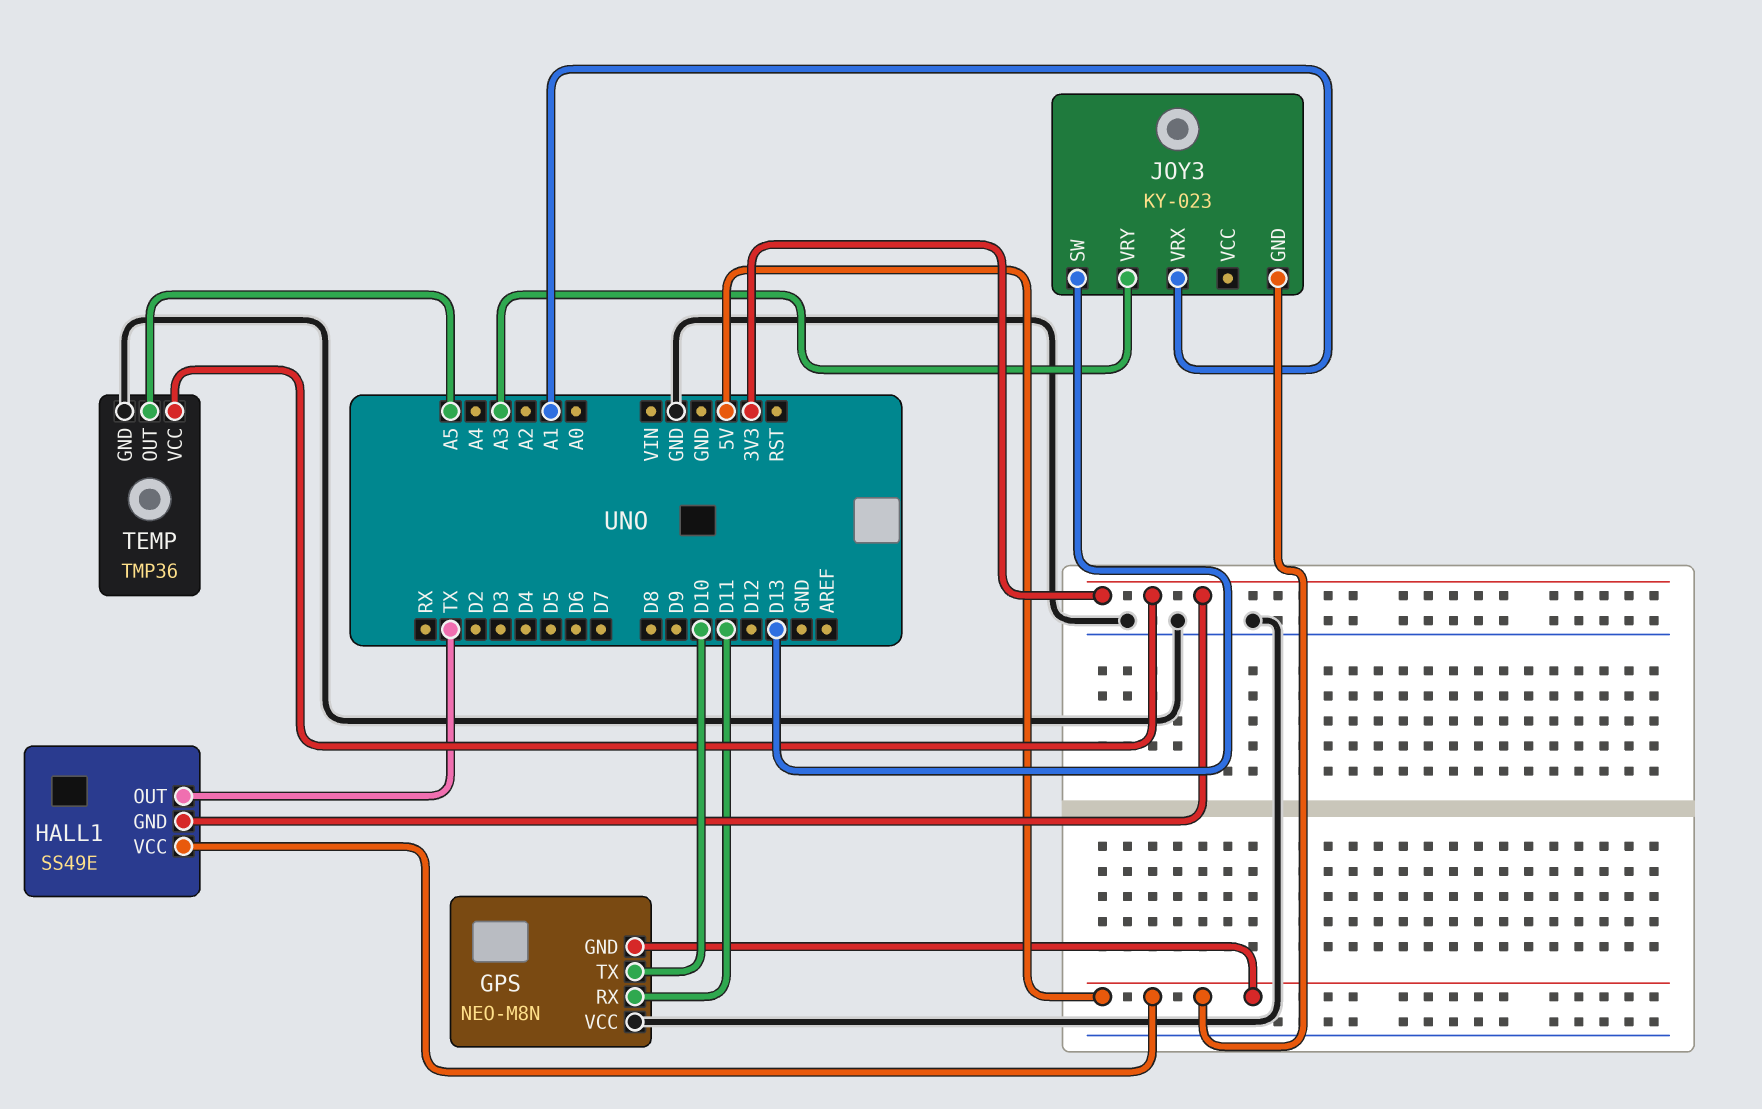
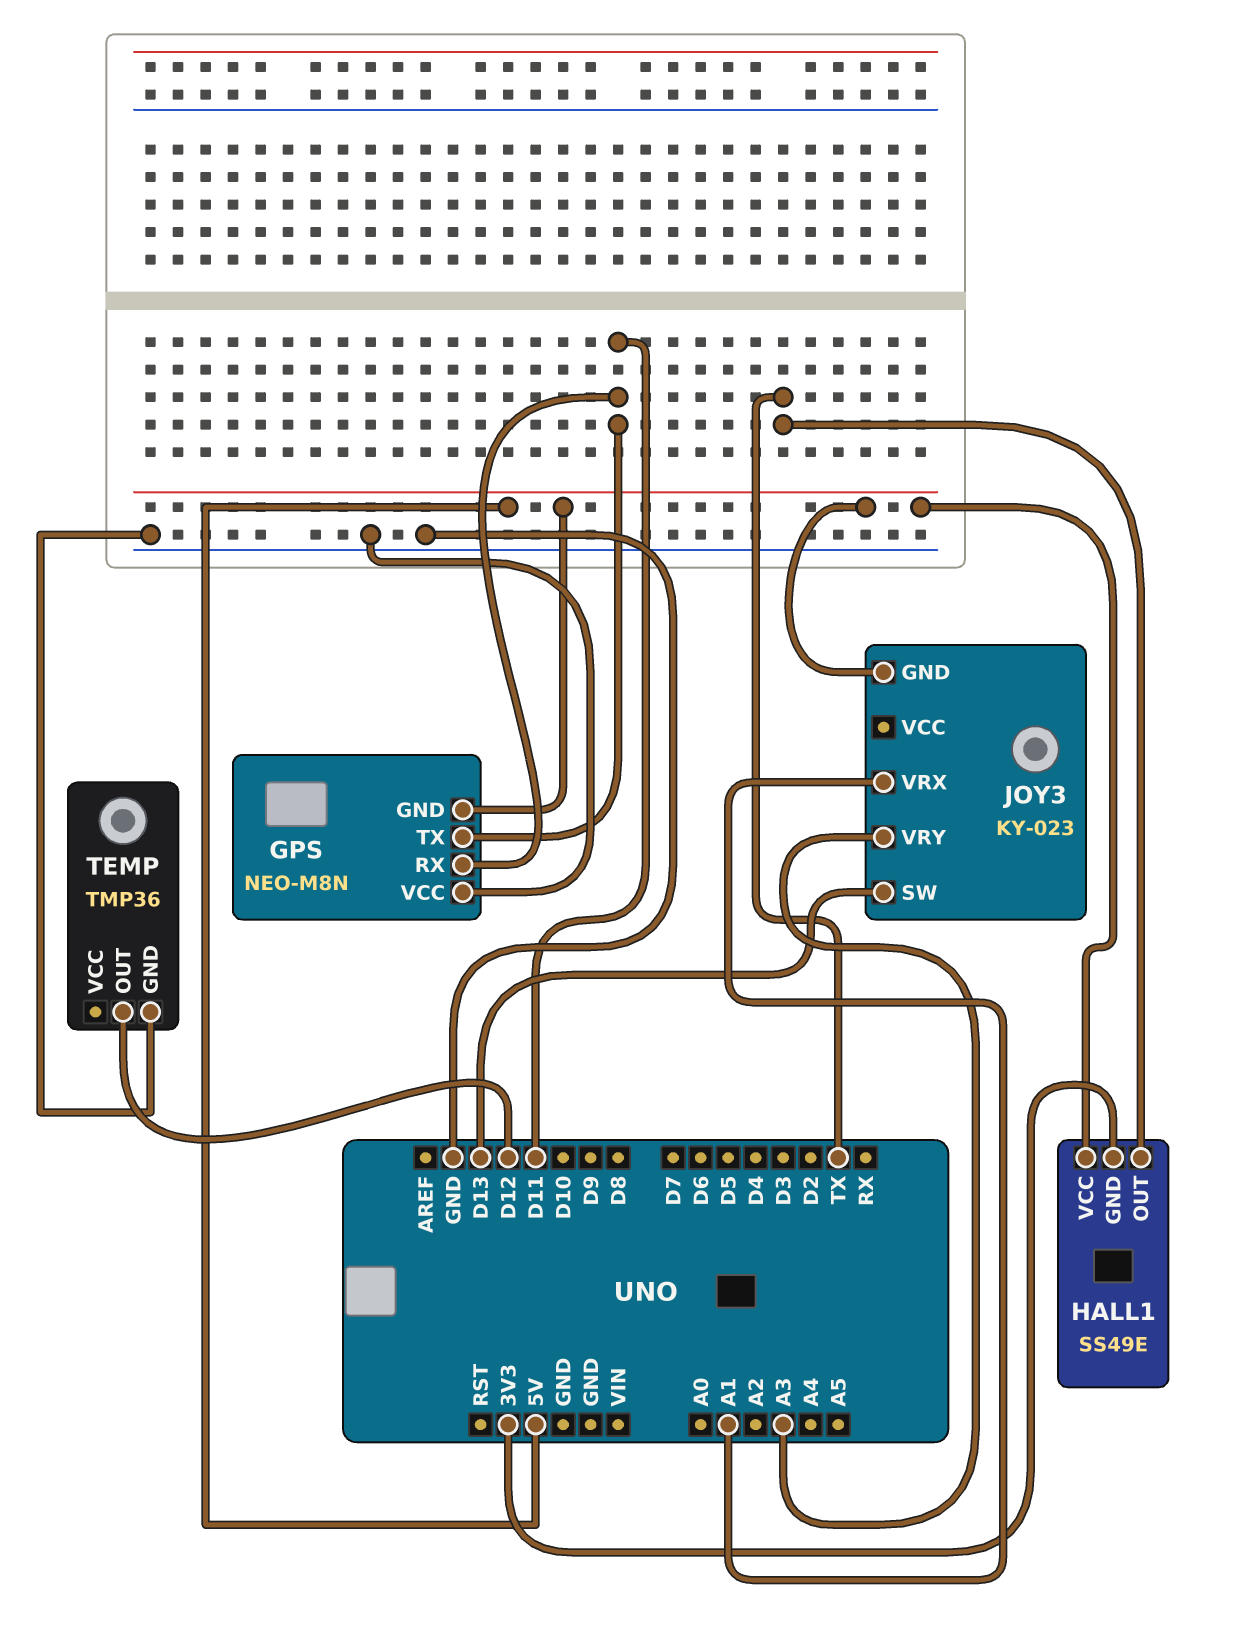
GPS pin TX: D10 -> D11
TEMP pin OUT: A5 -> D12
TEMP pin VCC: 3V3 -> none

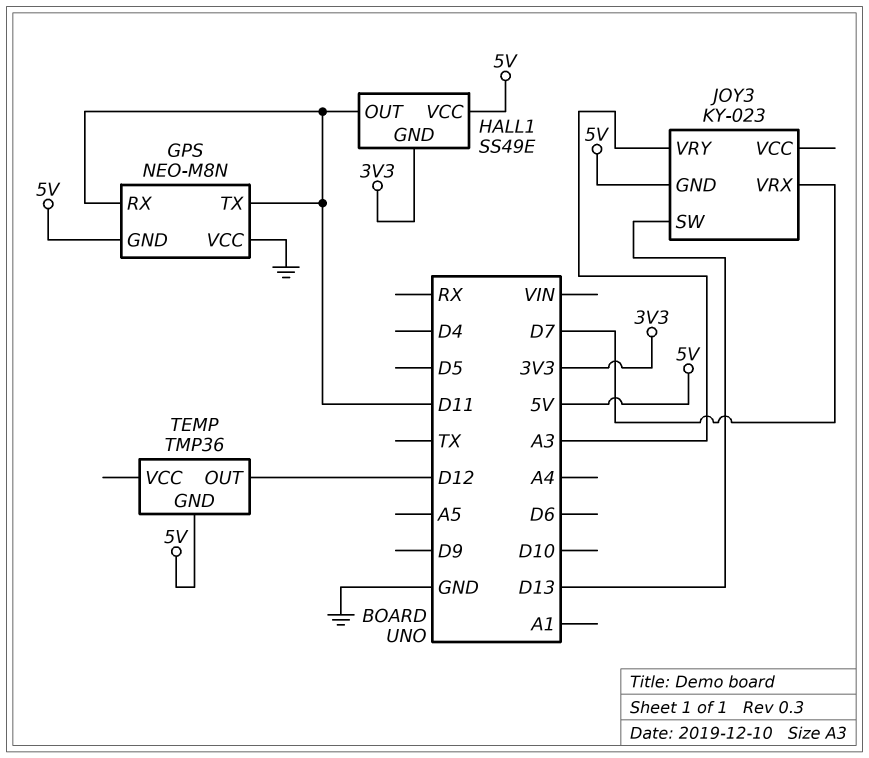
HALL1 pin OUT: TX -> D11
JOY3 pin VRX: A1 -> D7
TEMP pin GND: GND -> 5V

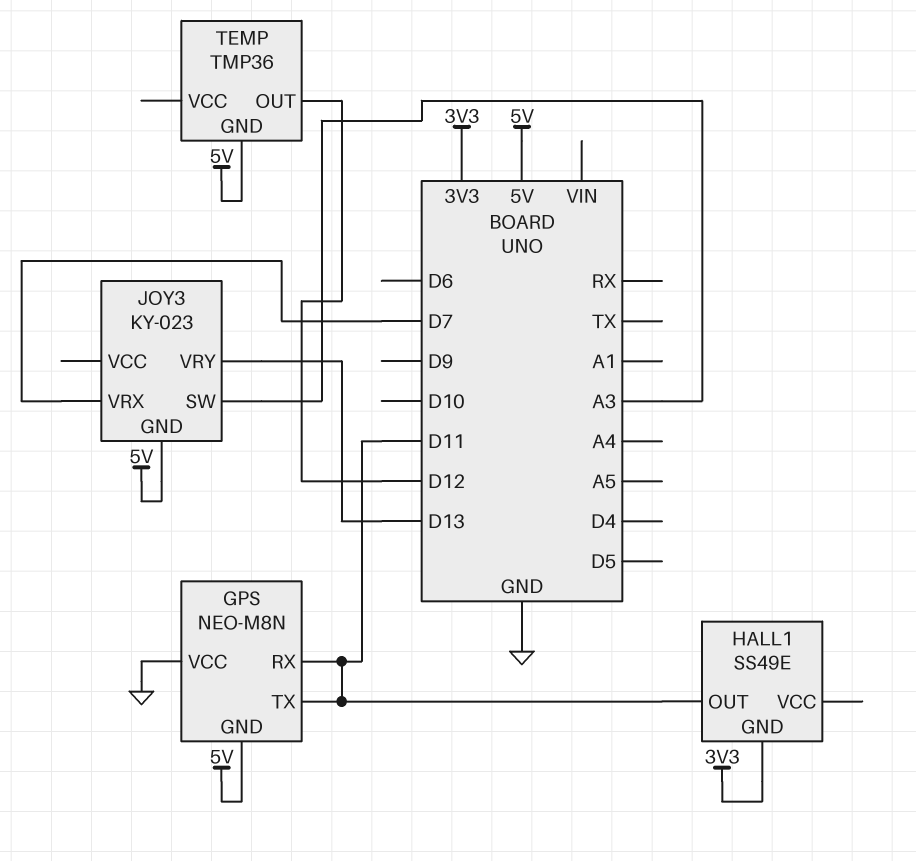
HALL1 pin VCC: 5V -> none
JOY3 pin SW: D13 -> A3
JOY3 pin VRY: A3 -> D13

